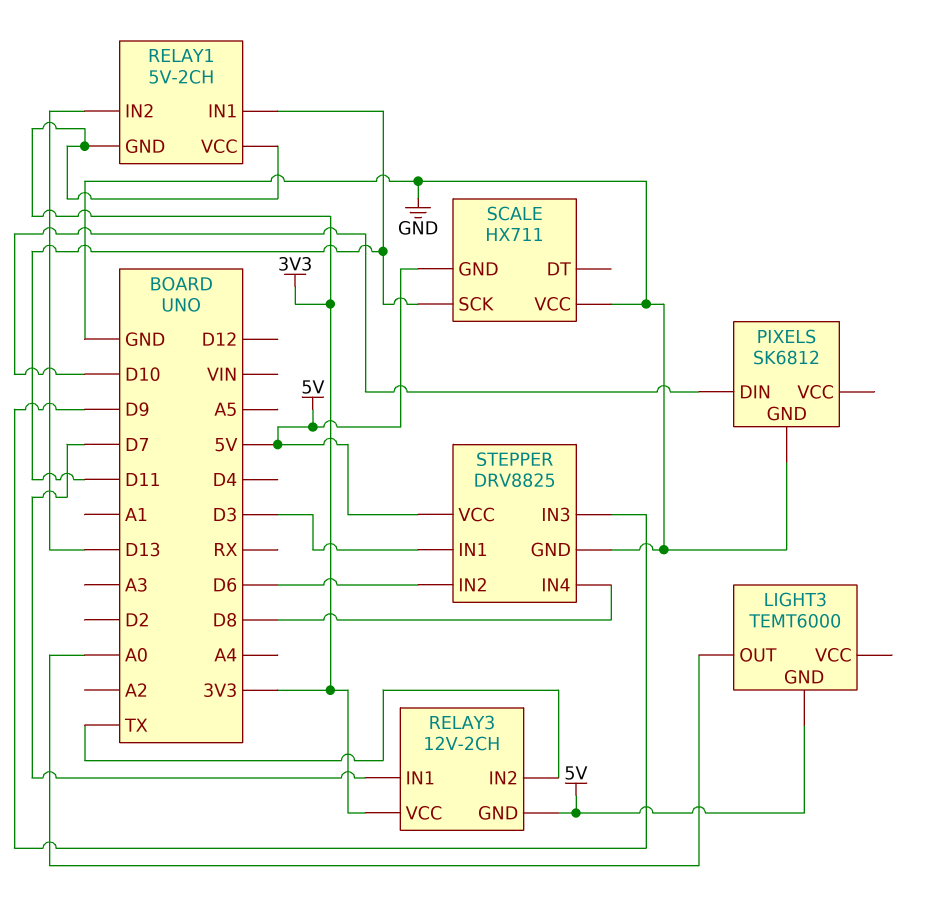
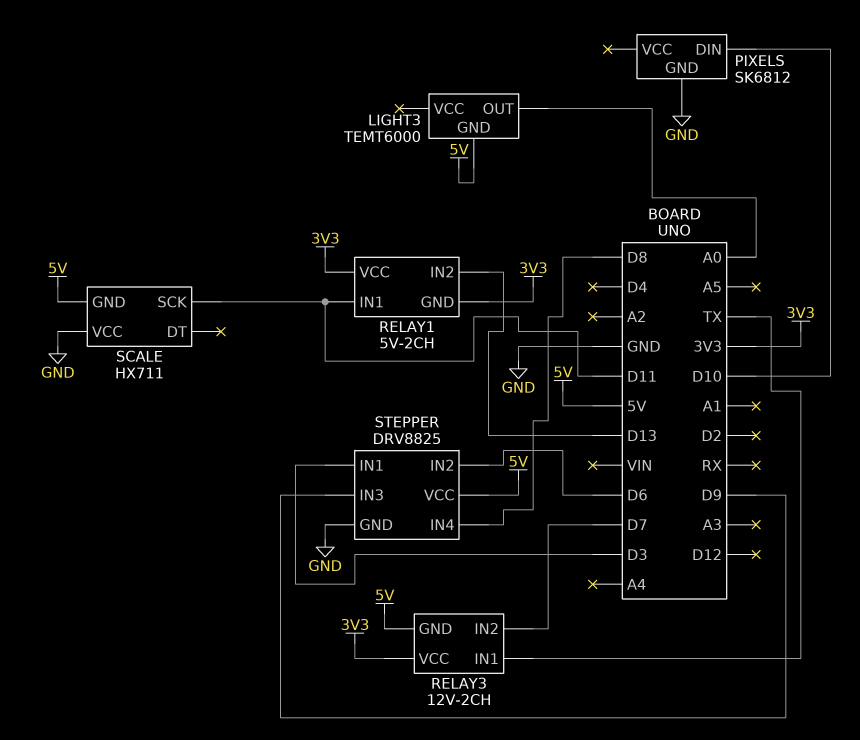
RELAY3 pin IN1: D7 -> TX
RELAY3 pin IN2: TX -> D7

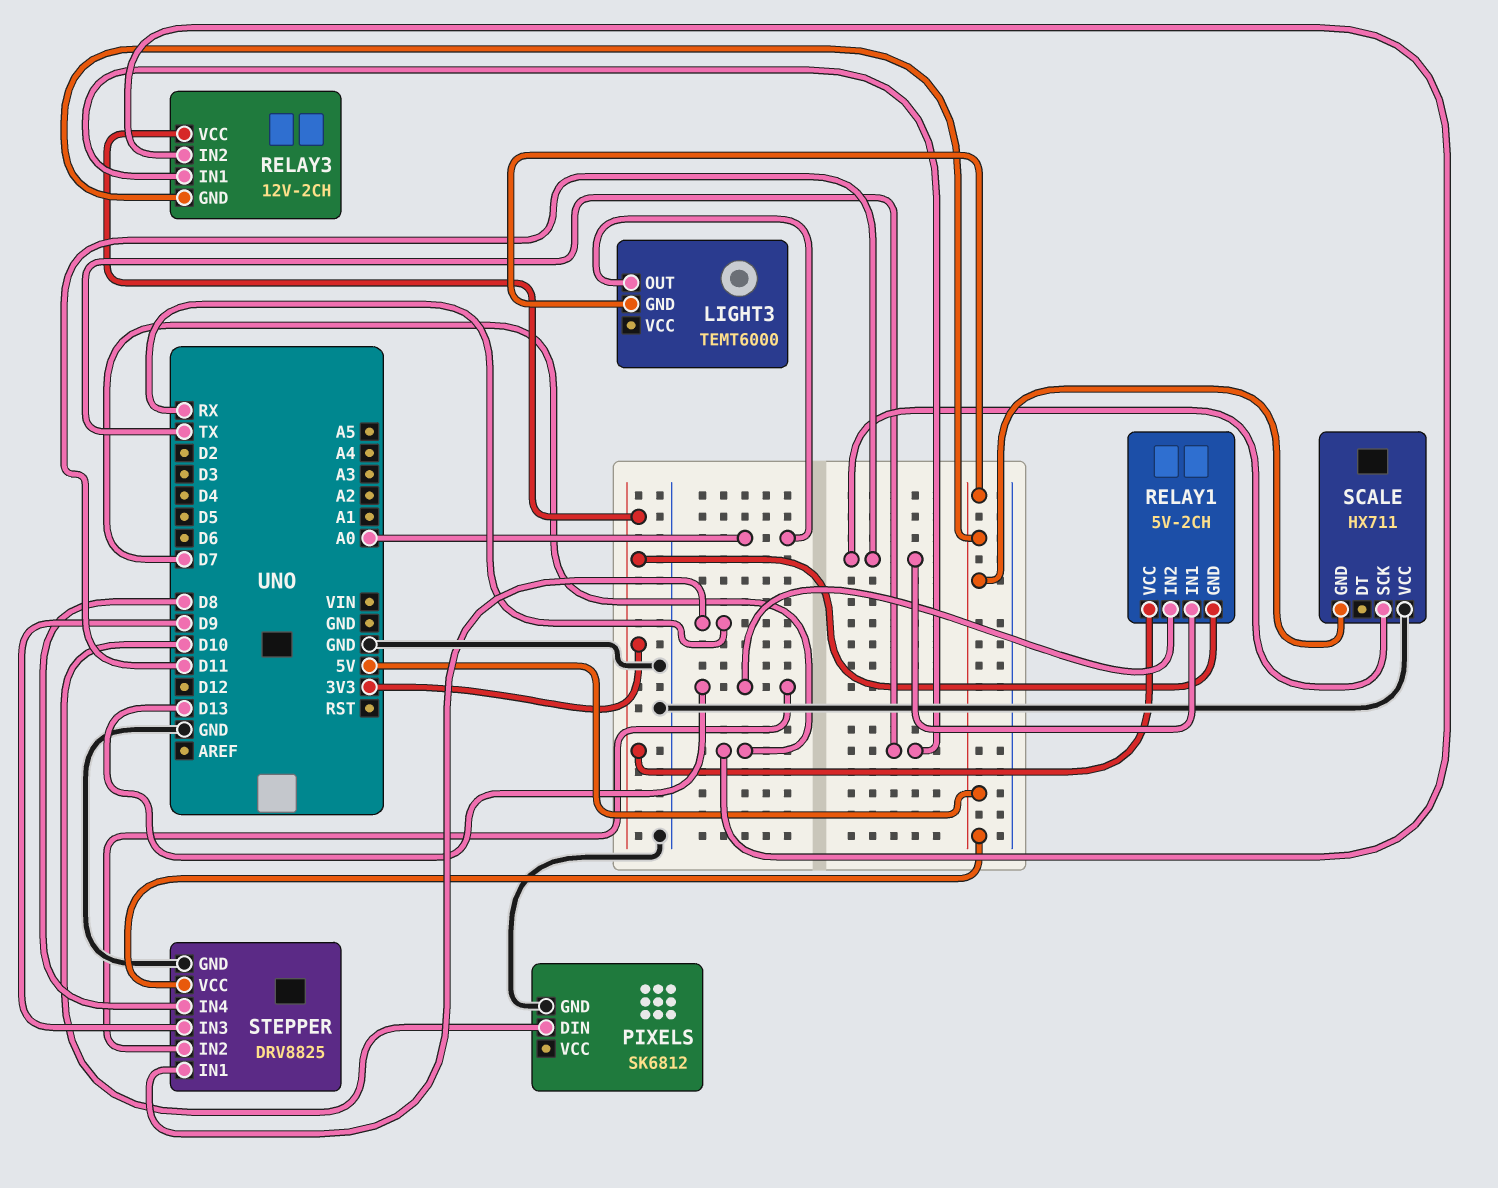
STEPPER pin IN1: D3 -> RX
STEPPER pin IN2: D6 -> D13

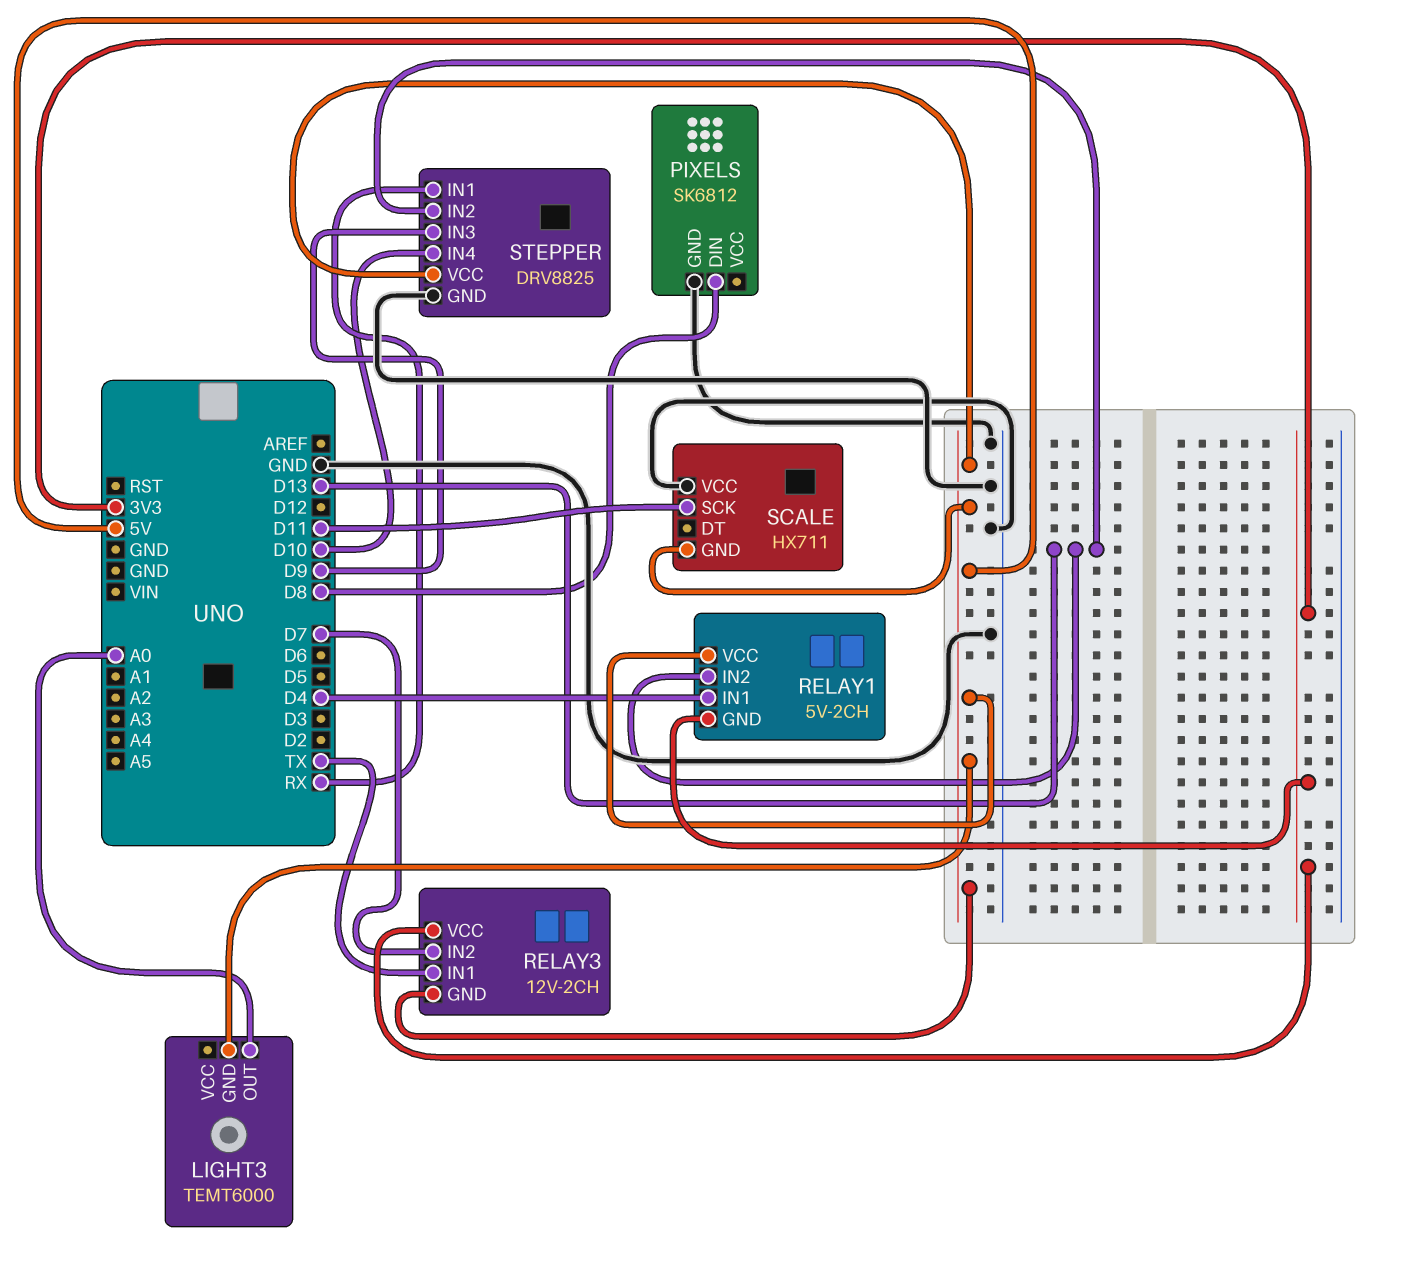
PIXELS pin DIN: D10 -> D8
RELAY1 pin IN1: D11 -> D4
RELAY1 pin VCC: 3V3 -> 5V
STEPPER pin IN4: D8 -> D10

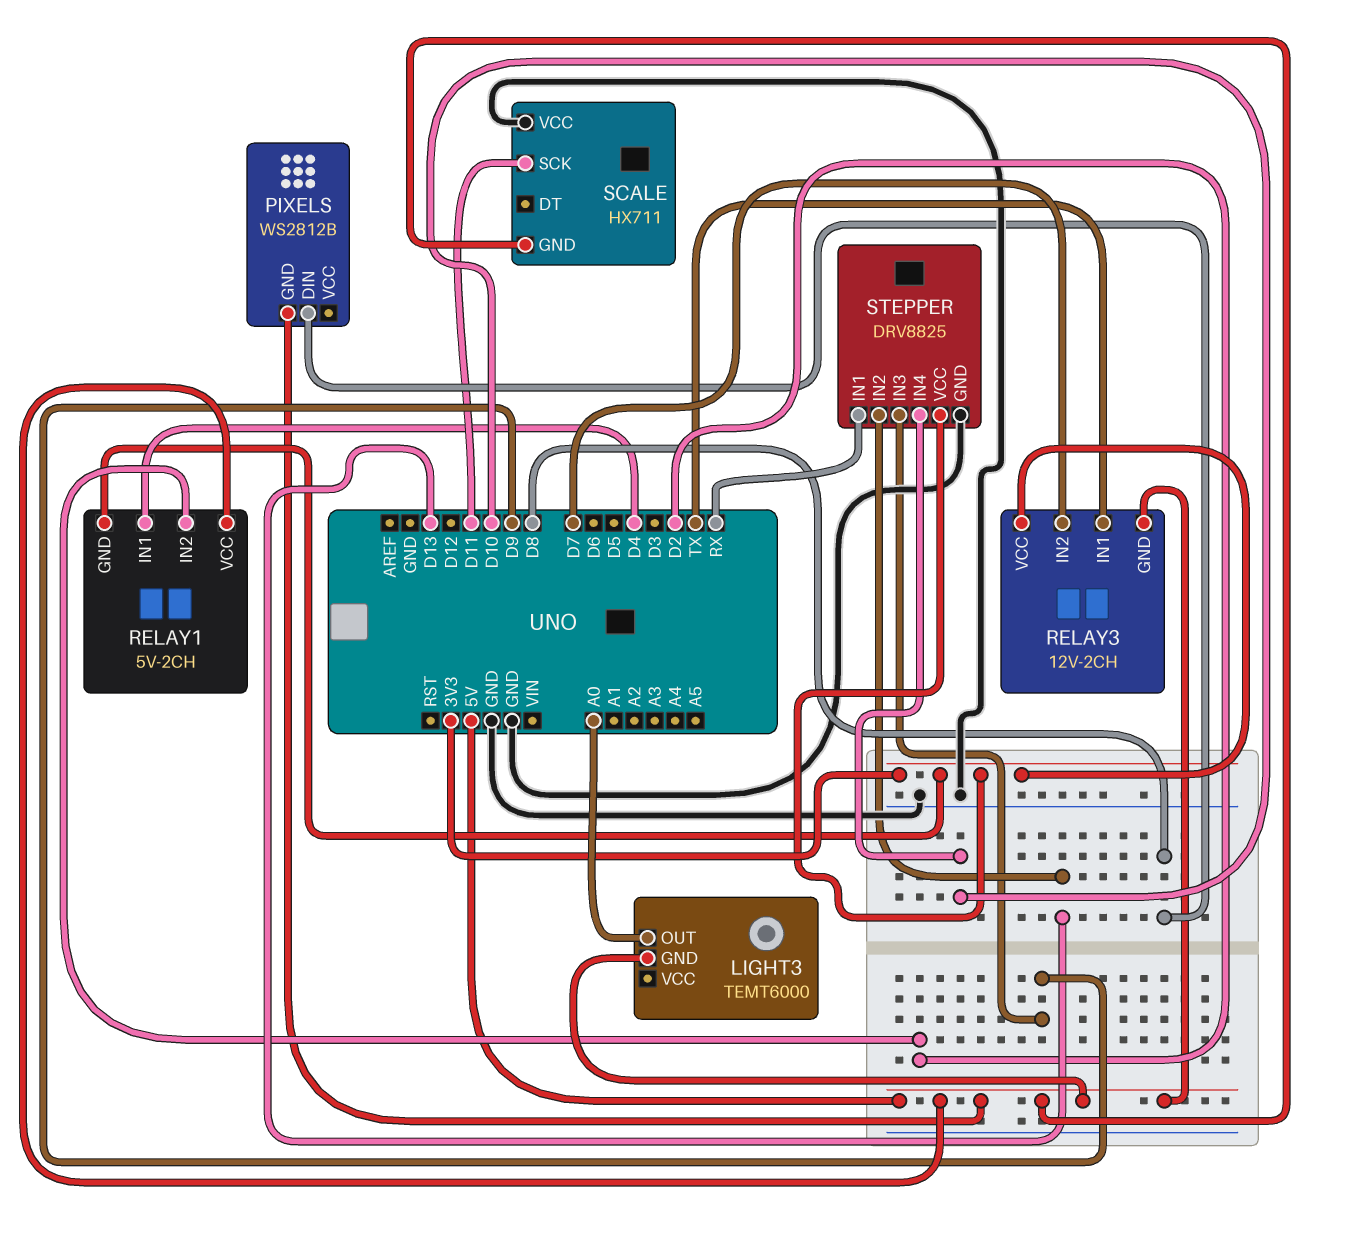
PIXELS: SK6812 -> WS2812B
PIXELS pin GND: GND -> 5V
RELAY1 pin IN2: D13 -> D2
STEPPER pin VCC: 5V -> 3V3

